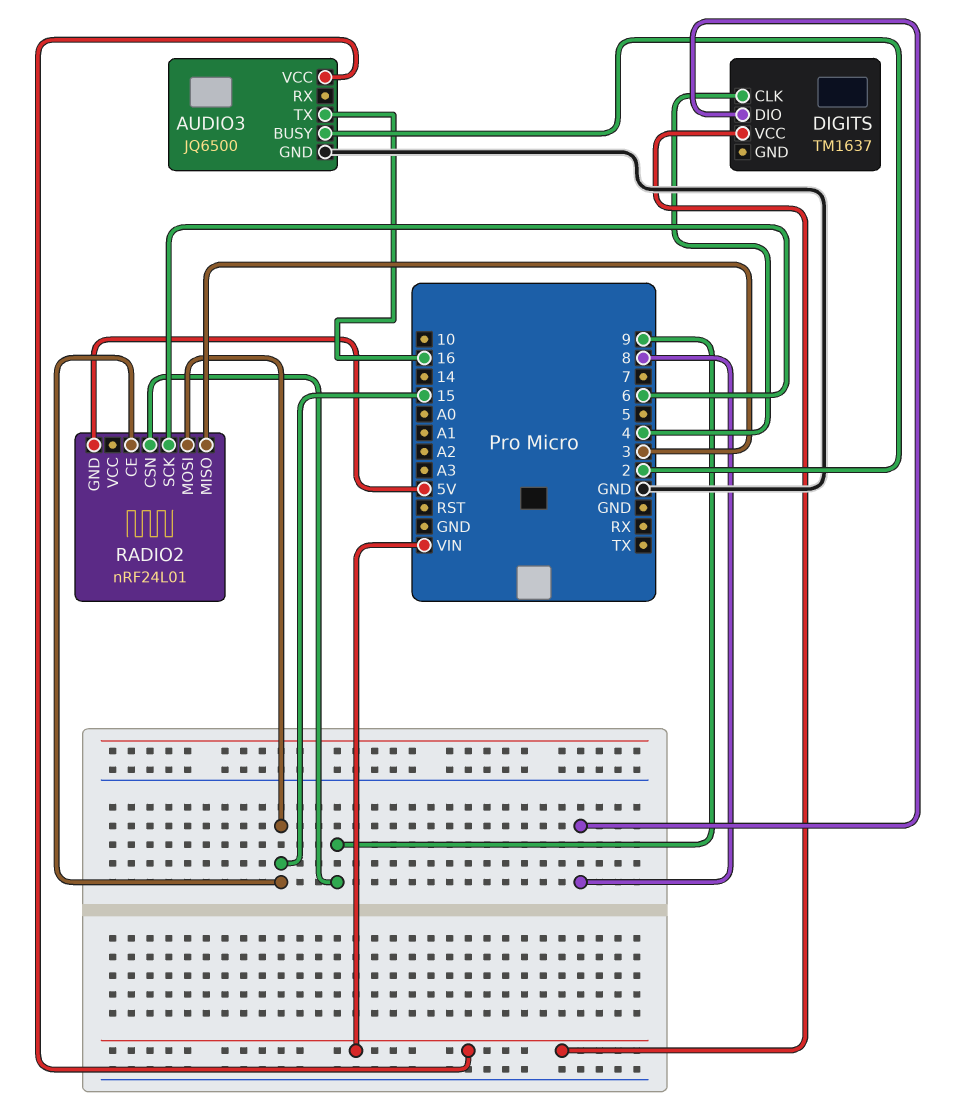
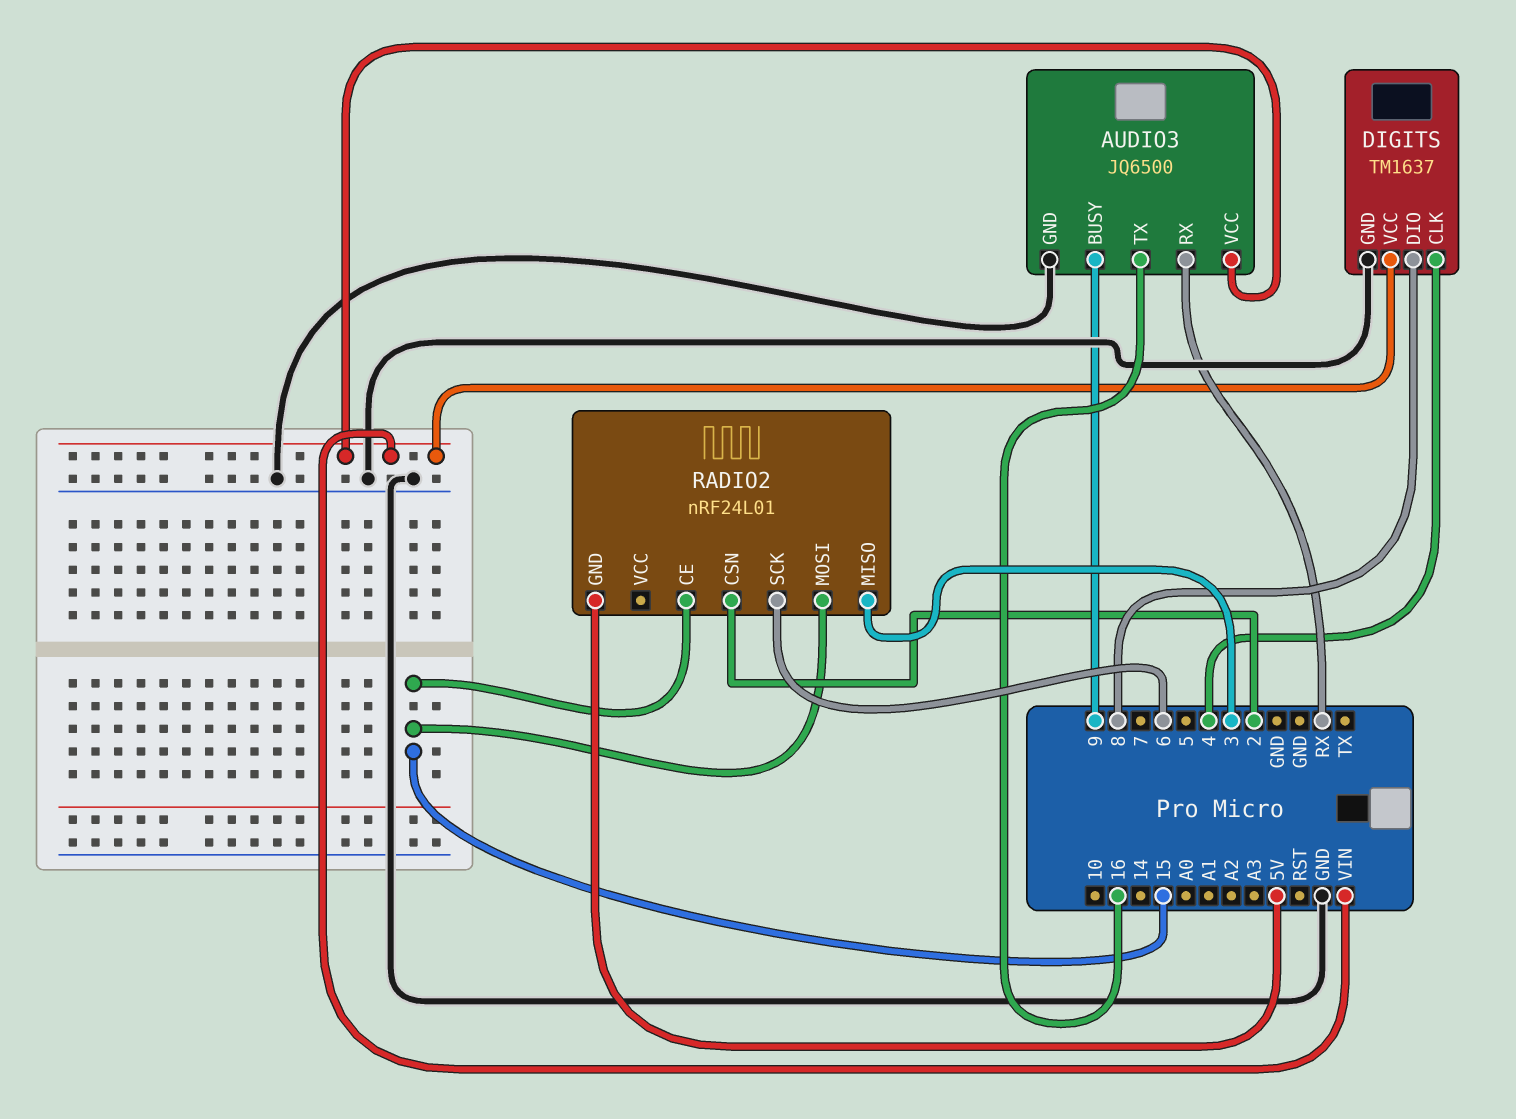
AUDIO3 pin BUSY: 2 -> 9
AUDIO3 pin RX: none -> RX
DIGITS pin GND: none -> GND
RADIO2 pin CSN: 9 -> 2

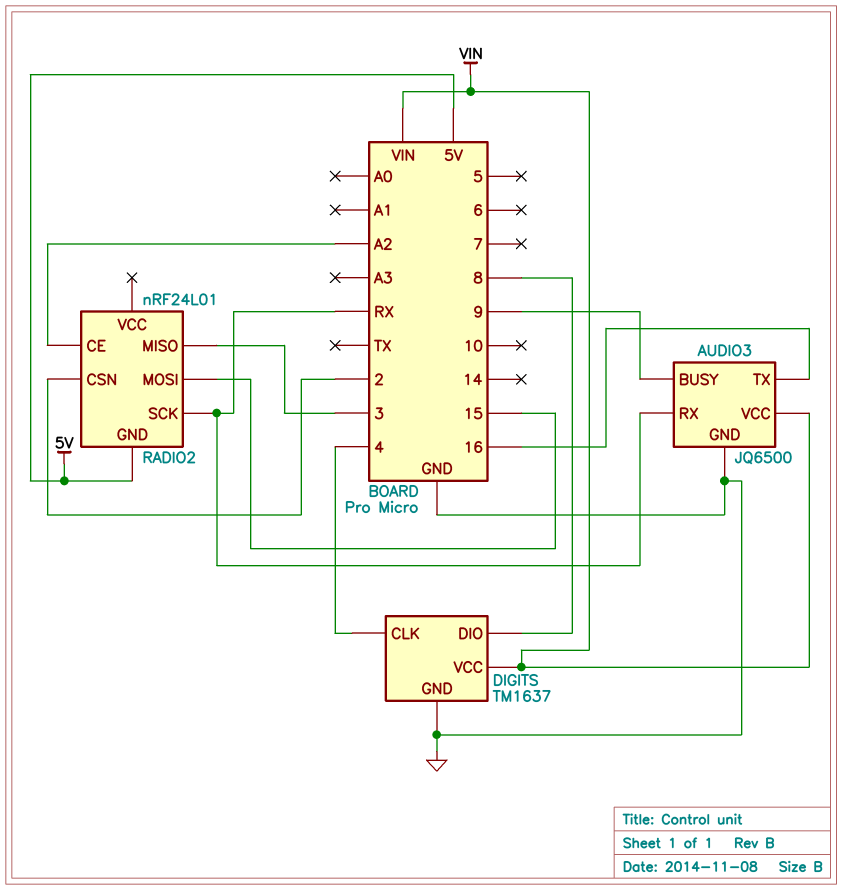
RADIO2 pin CE: 15 -> A2
RADIO2 pin SCK: 6 -> RX

